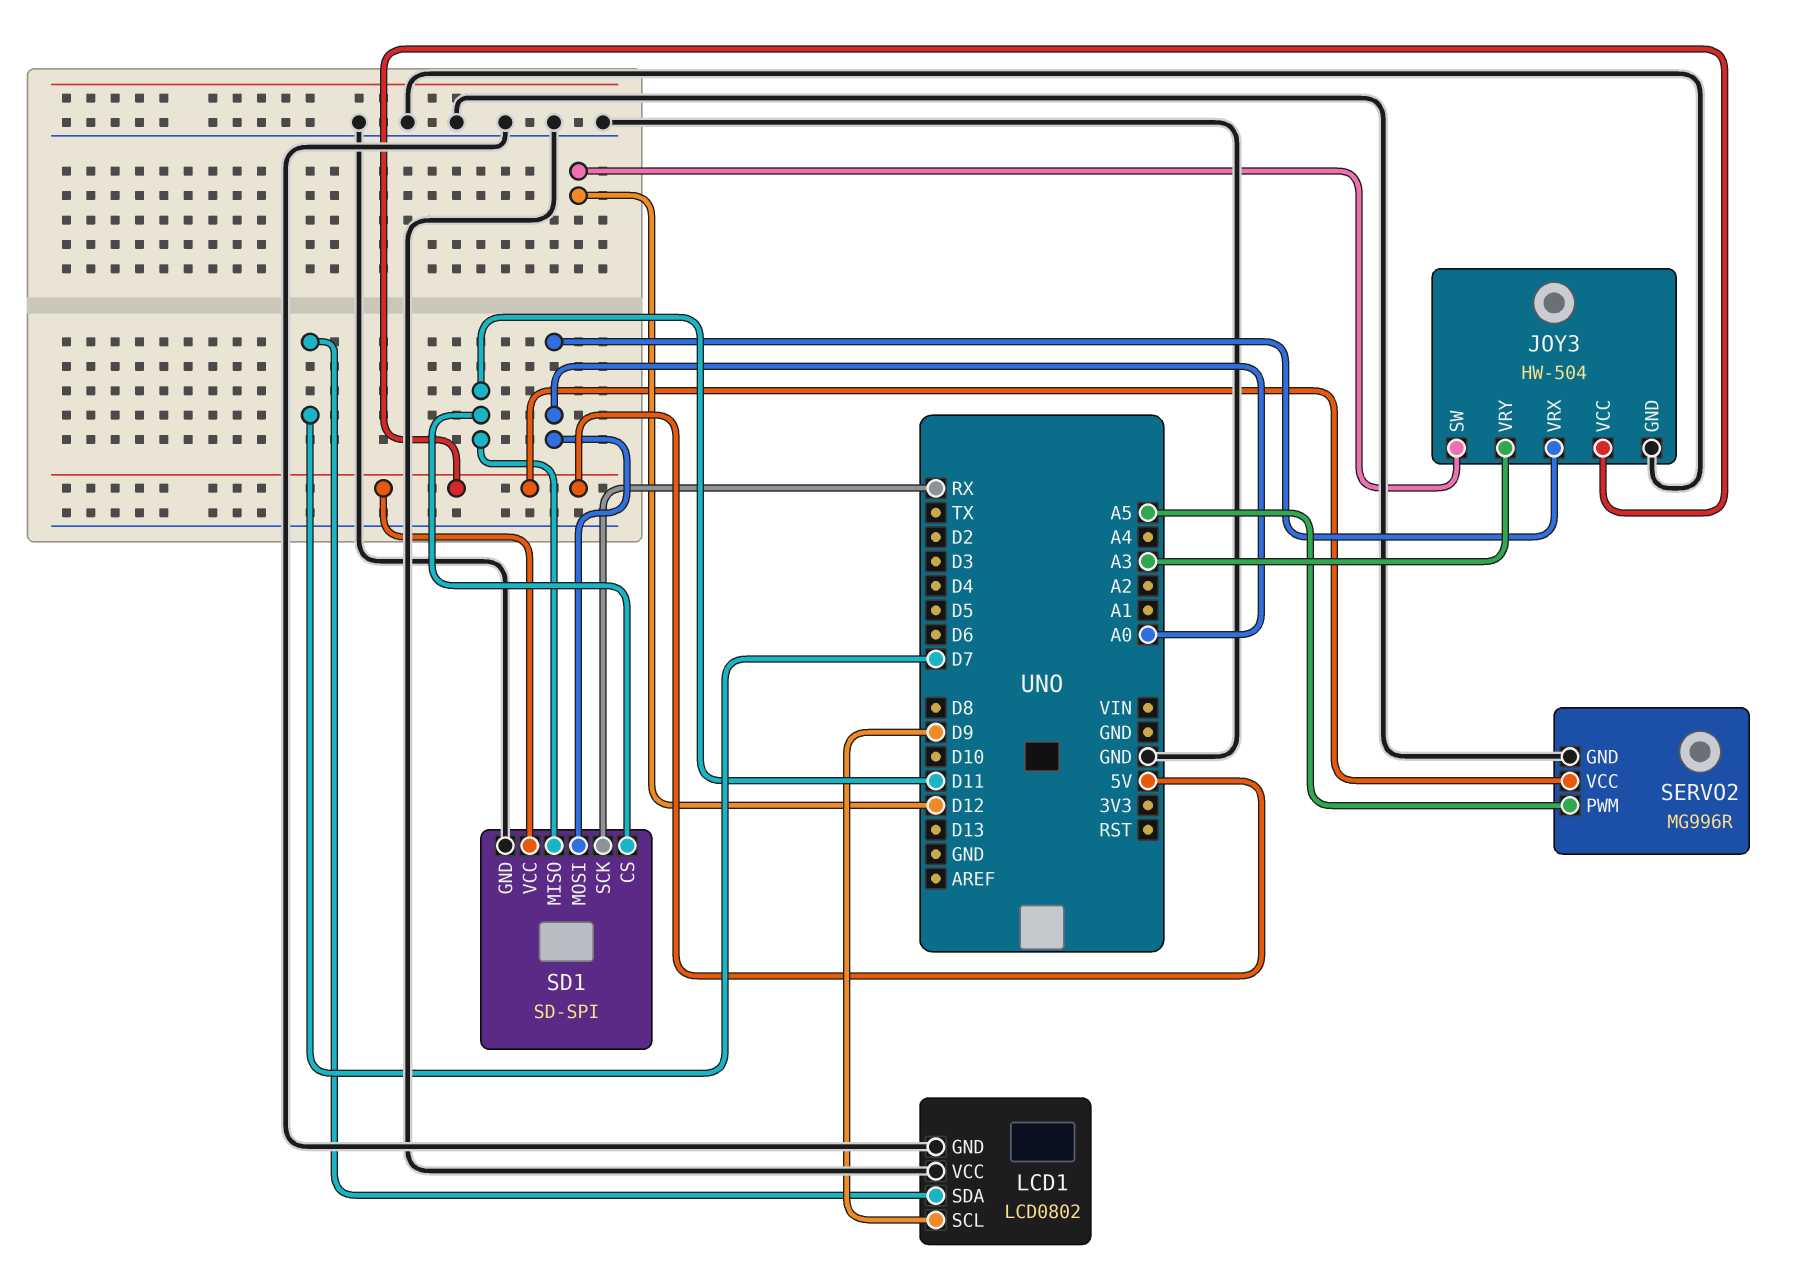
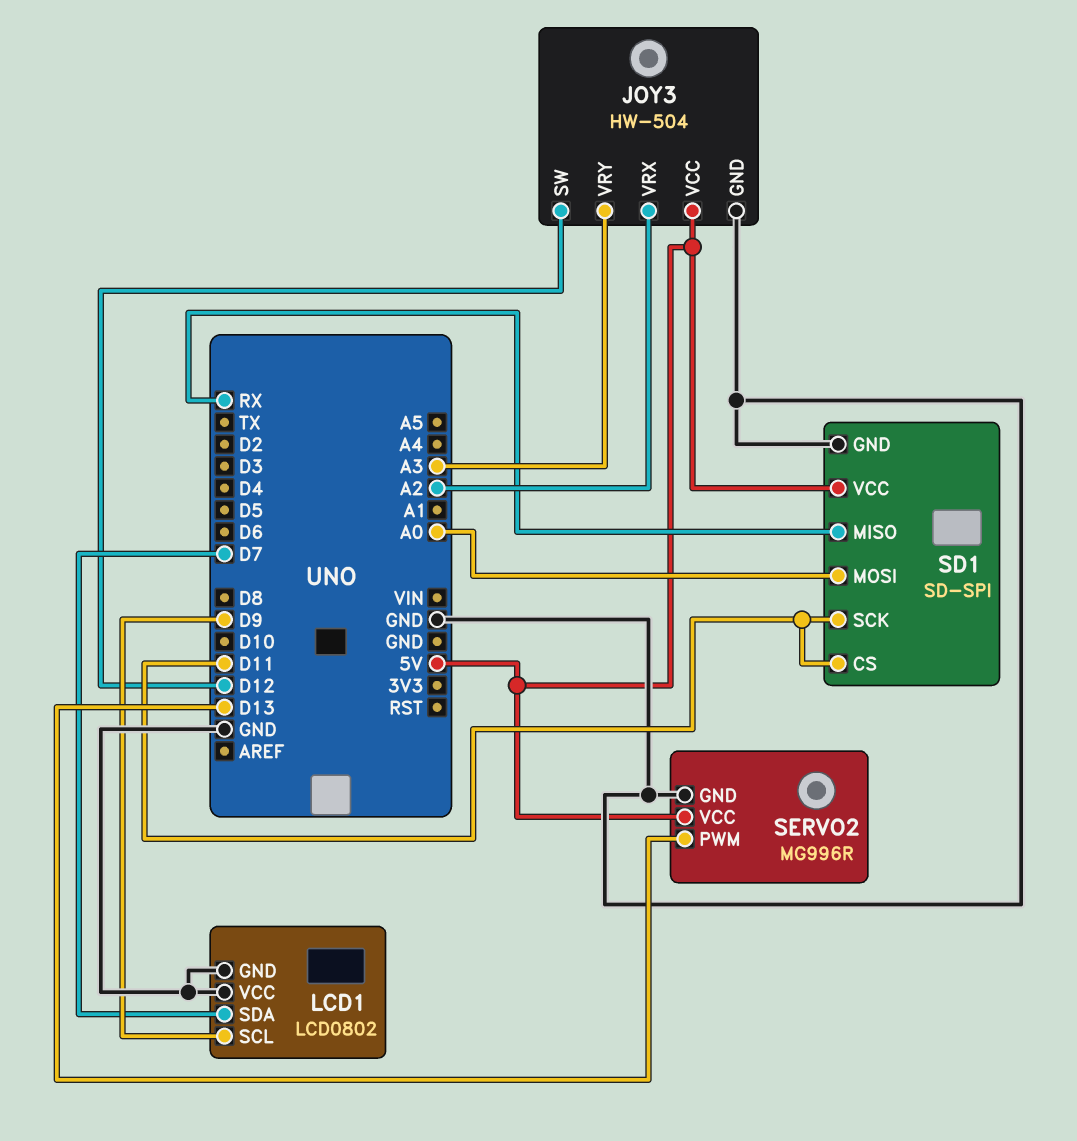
JOY3 pin VRX: A0 -> A2
SD1 pin MISO: D11 -> RX
SD1 pin SCK: RX -> D11
SERVO2 pin PWM: A5 -> D13

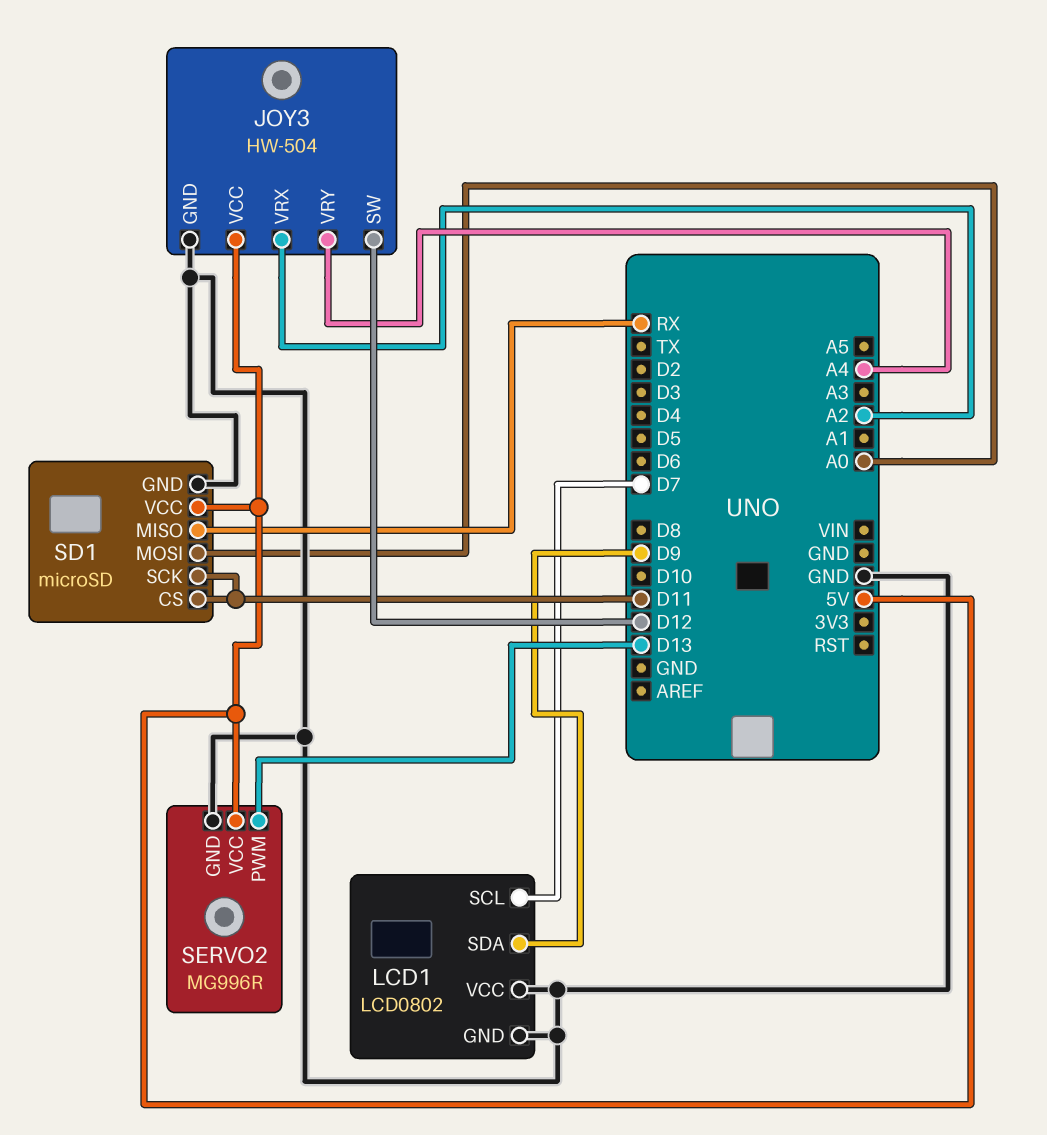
JOY3 pin VRY: A3 -> A4
LCD1 pin SCL: D9 -> D7
LCD1 pin SDA: D7 -> D9
SD1: SD-SPI -> microSD

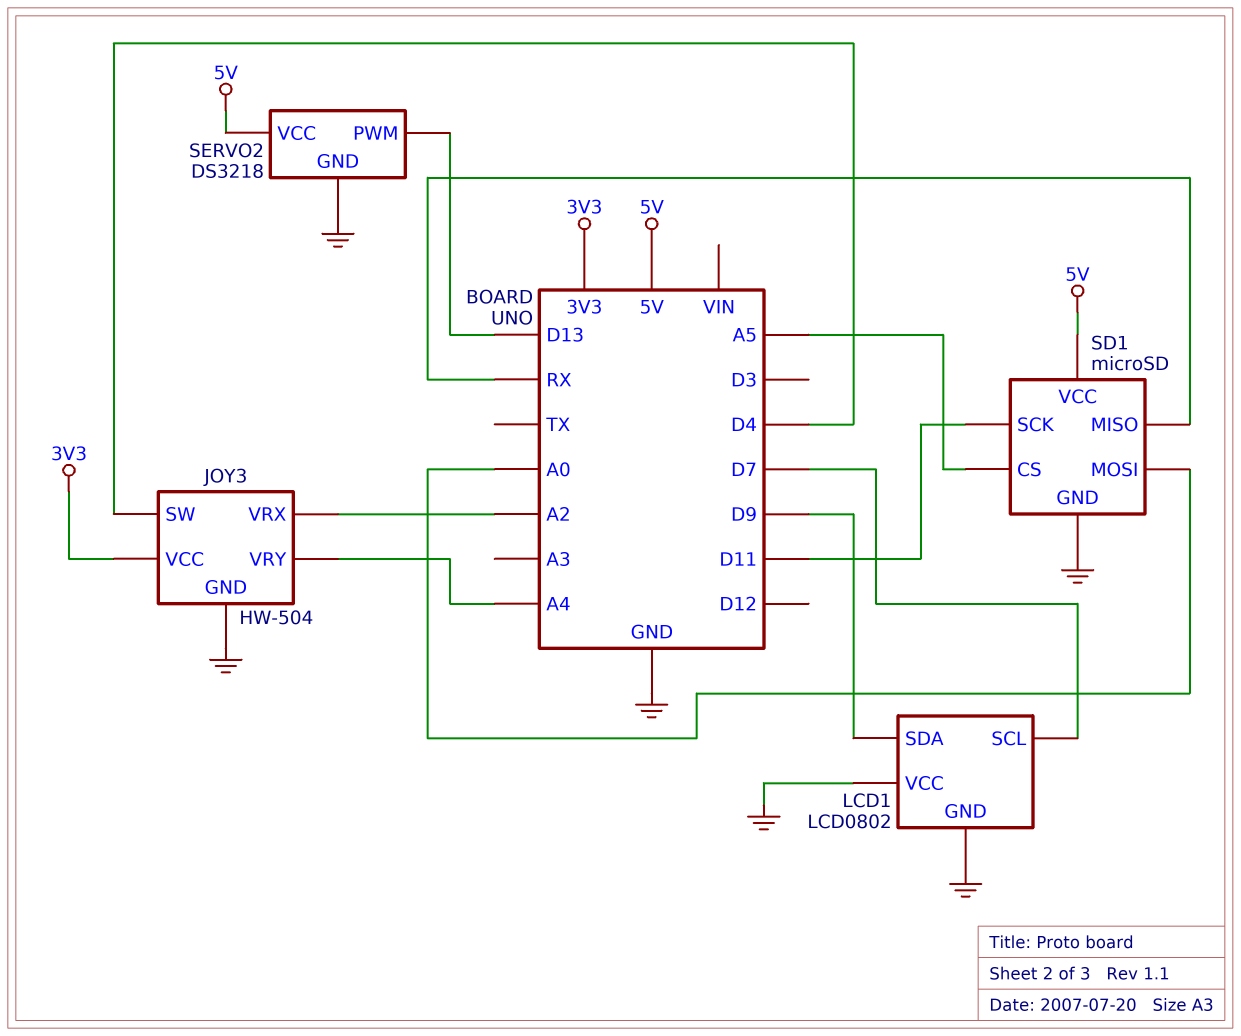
JOY3 pin SW: D12 -> D4
JOY3 pin VCC: 5V -> 3V3
SD1 pin CS: D11 -> A5
SERVO2: MG996R -> DS3218

